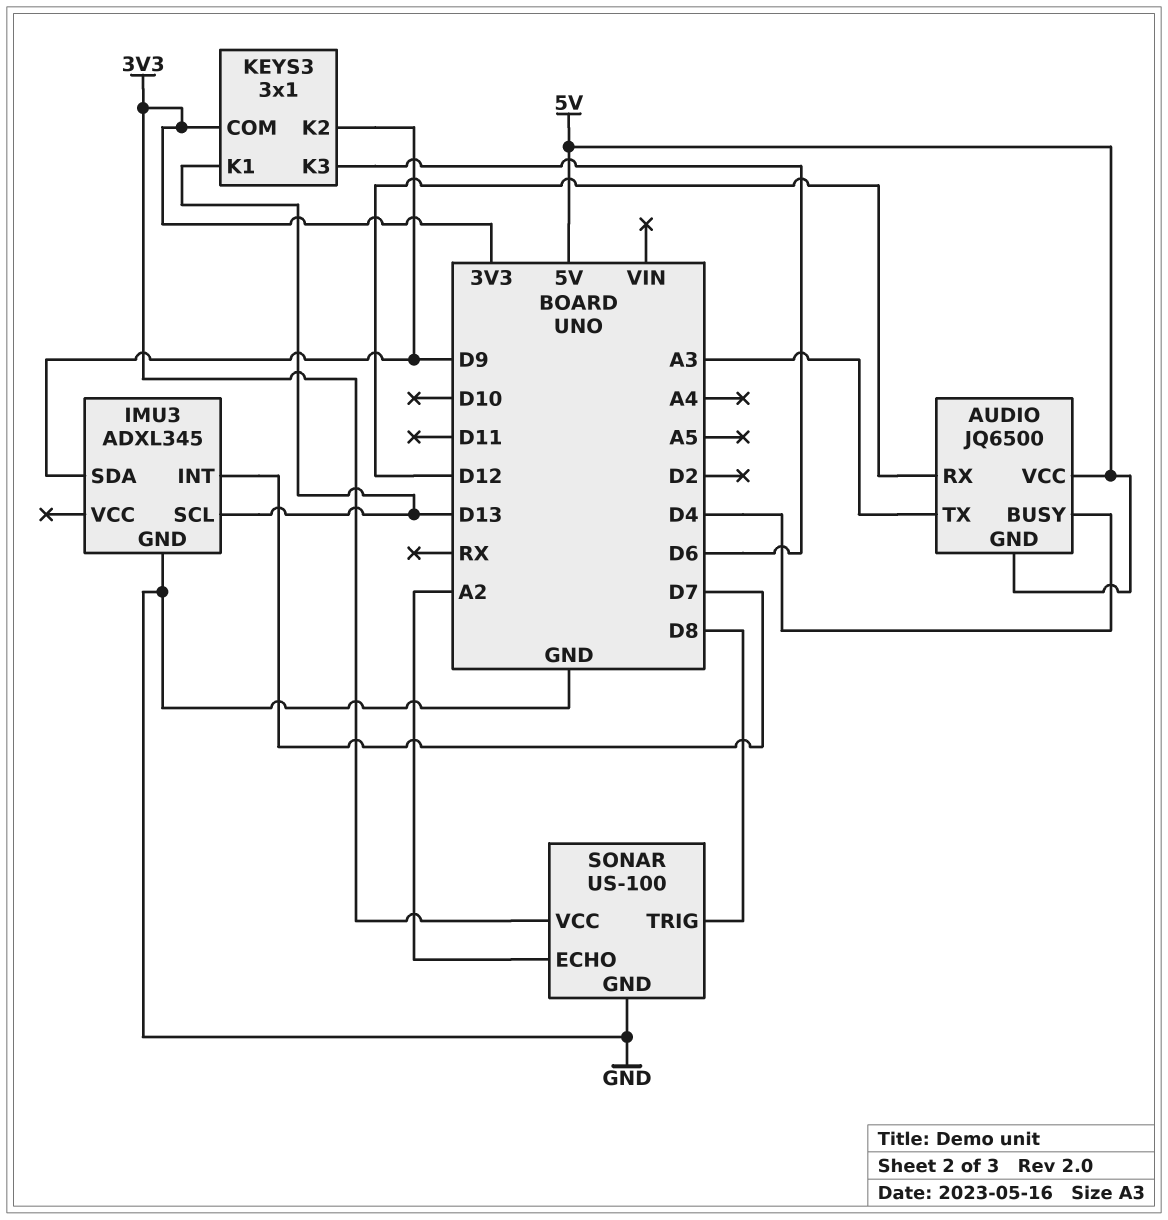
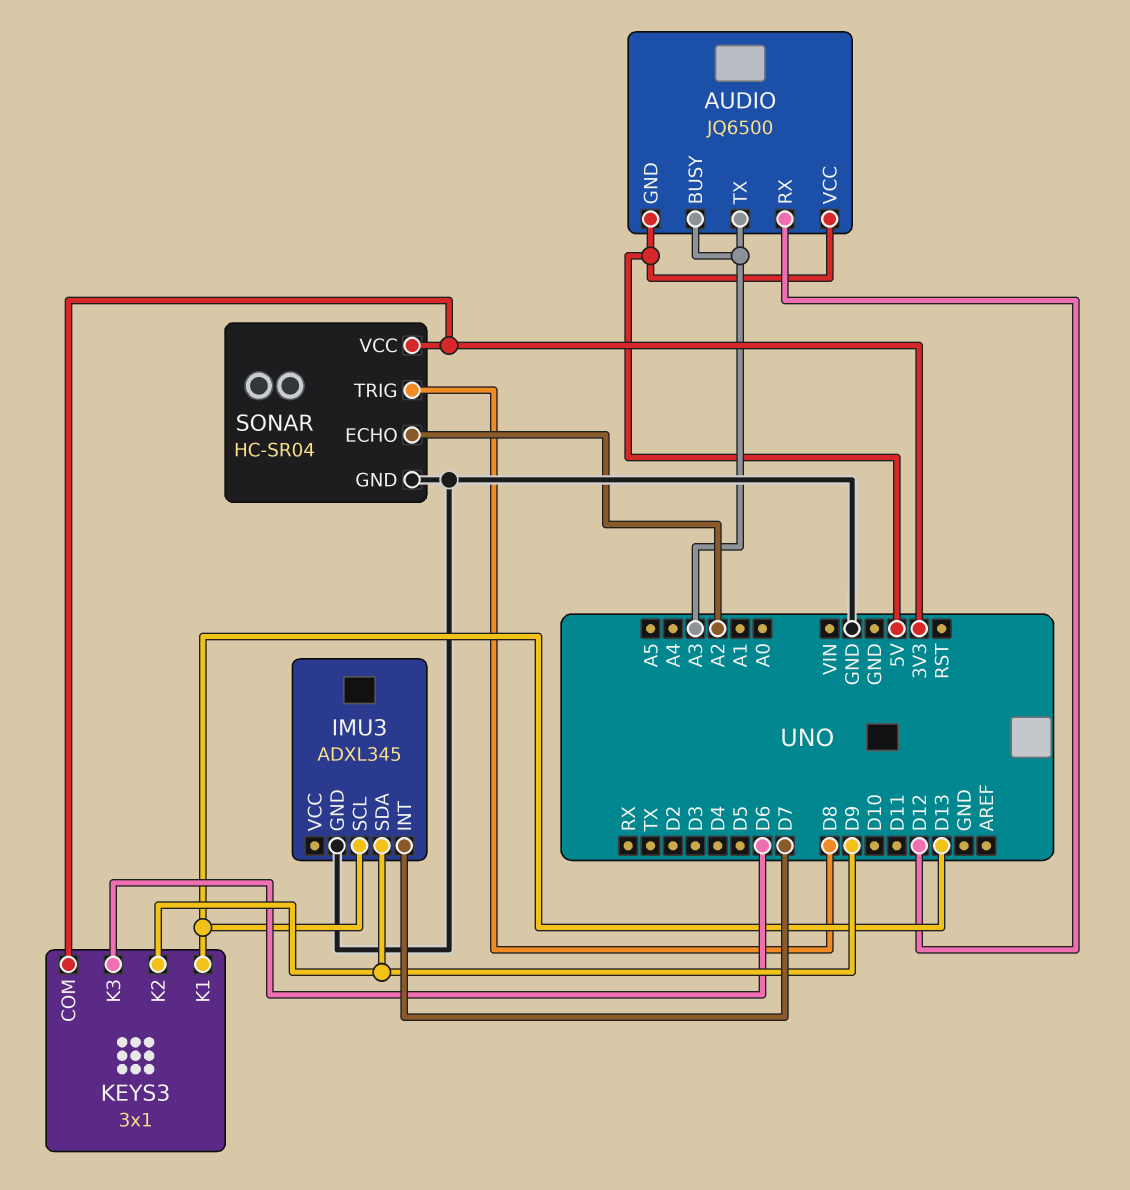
AUDIO pin BUSY: D4 -> A3
SONAR: US-100 -> HC-SR04

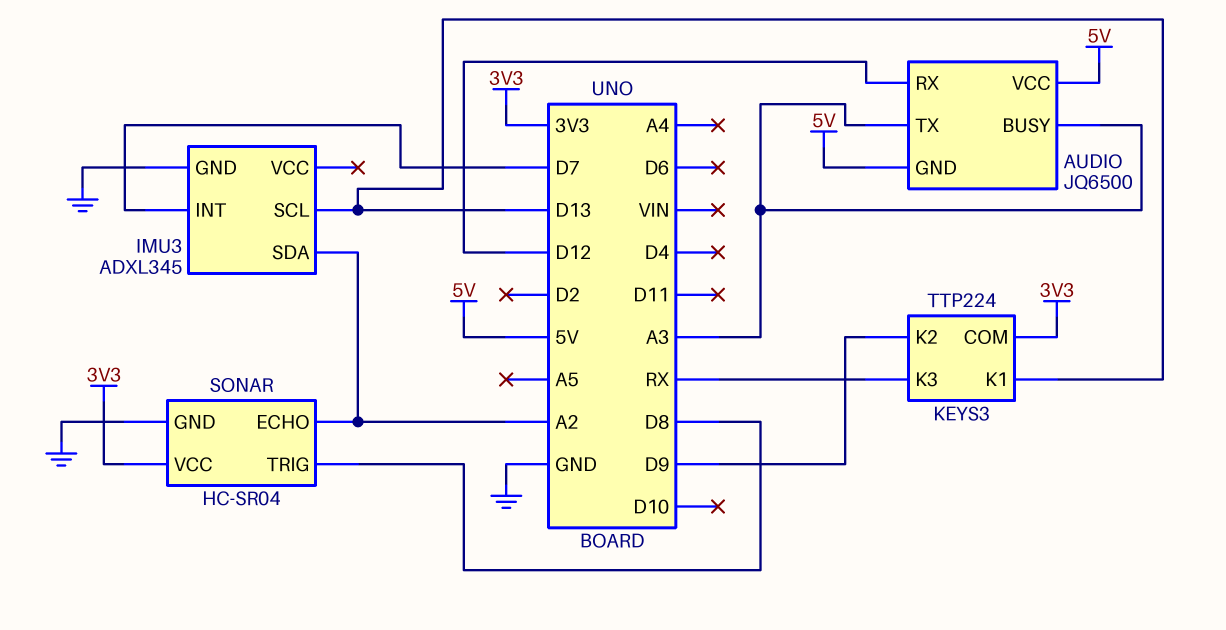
IMU3 pin SDA: D9 -> A2
KEYS3: 3x1 -> TTP224
KEYS3 pin K3: D6 -> RX

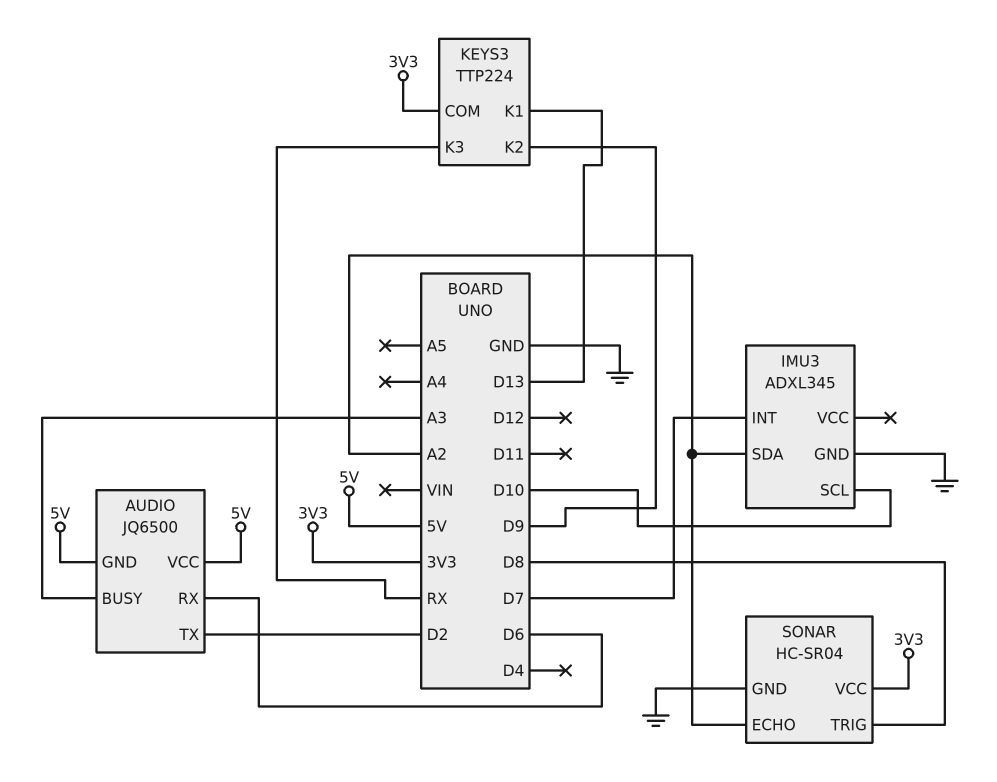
AUDIO pin RX: D12 -> D6
AUDIO pin TX: A3 -> D2
IMU3 pin SCL: D13 -> D10

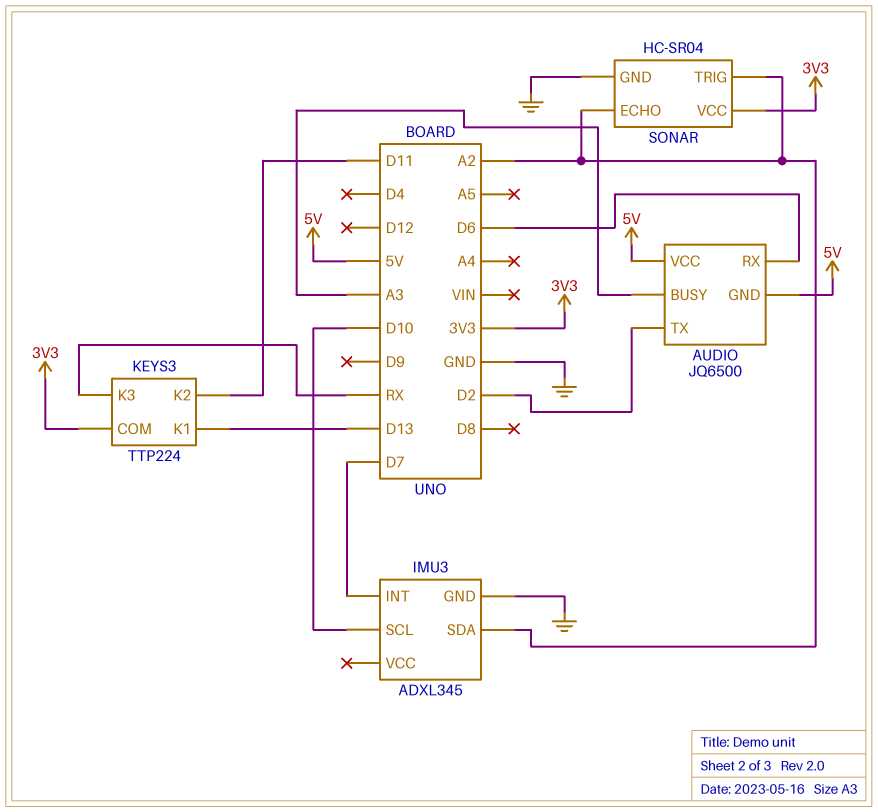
KEYS3 pin K2: D9 -> D11
SONAR pin TRIG: D8 -> A2

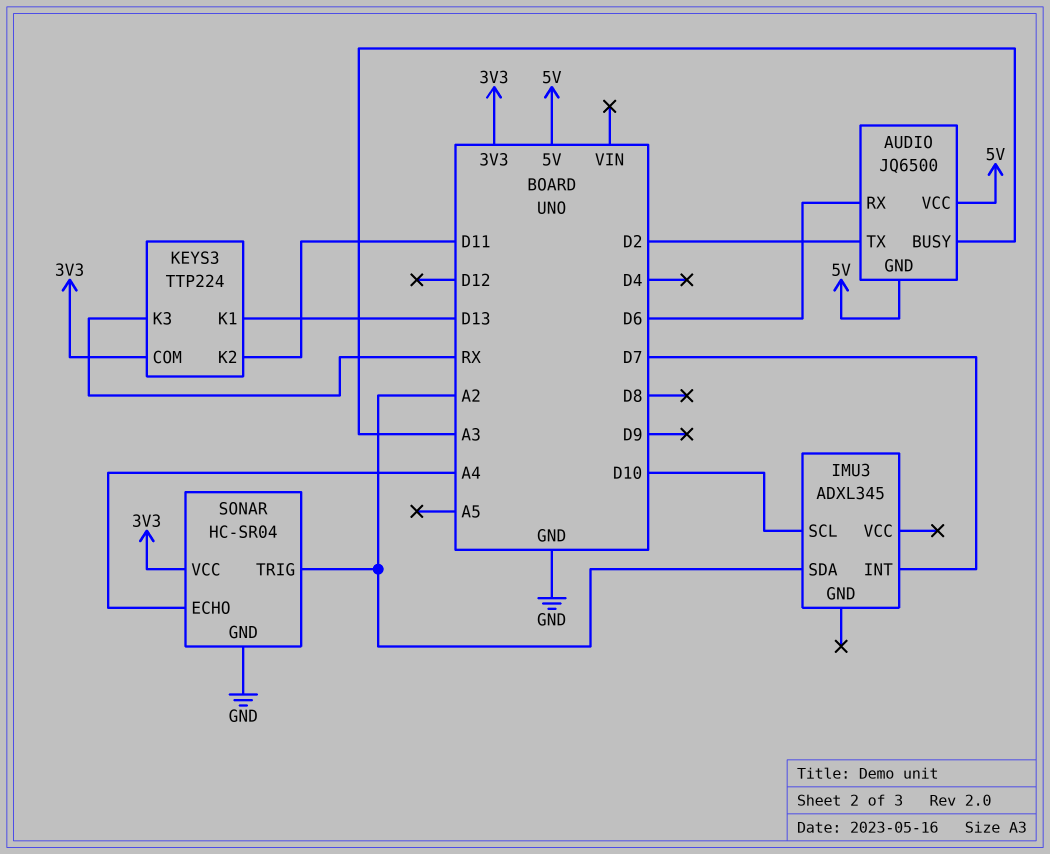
IMU3 pin GND: GND -> none
SONAR pin ECHO: A2 -> A4

